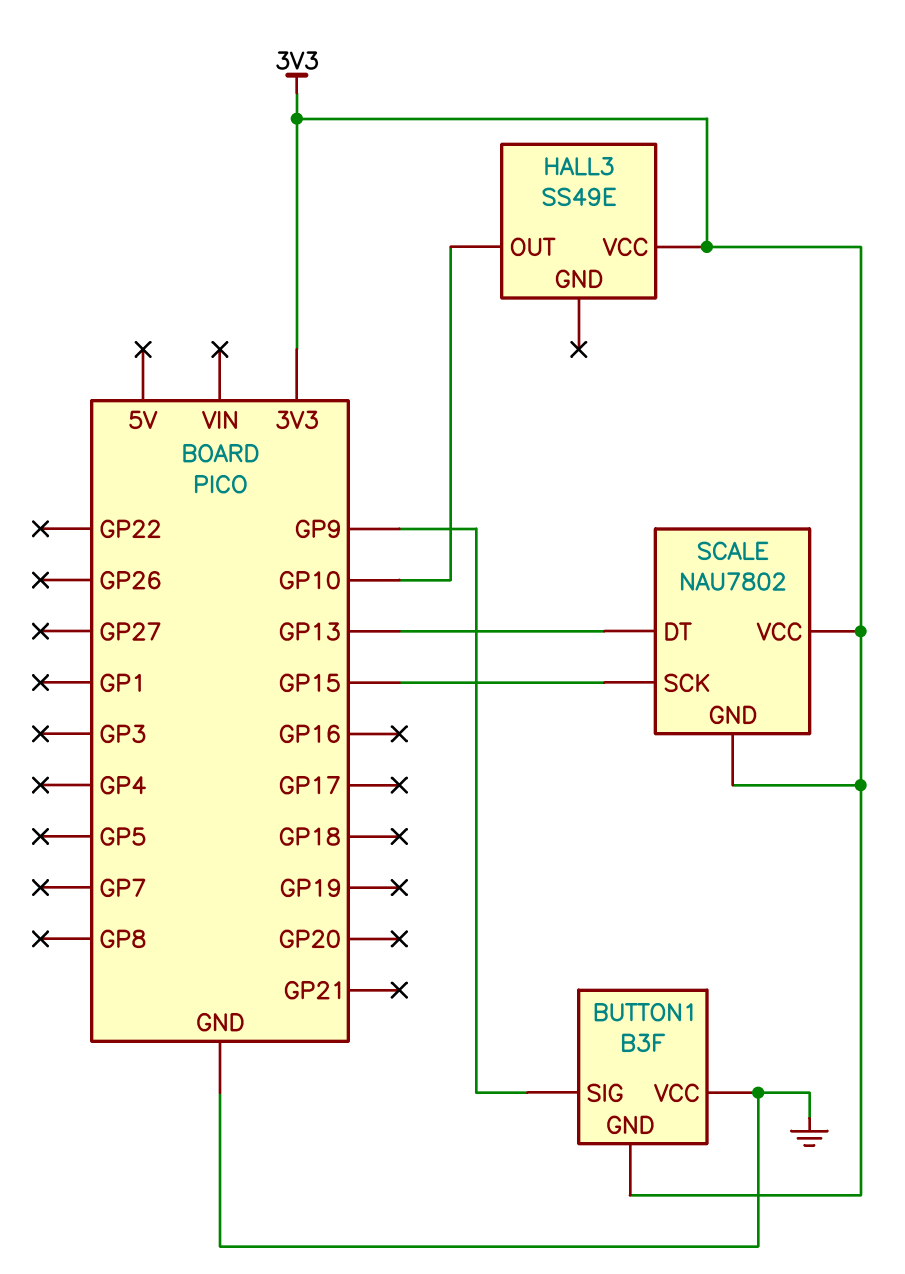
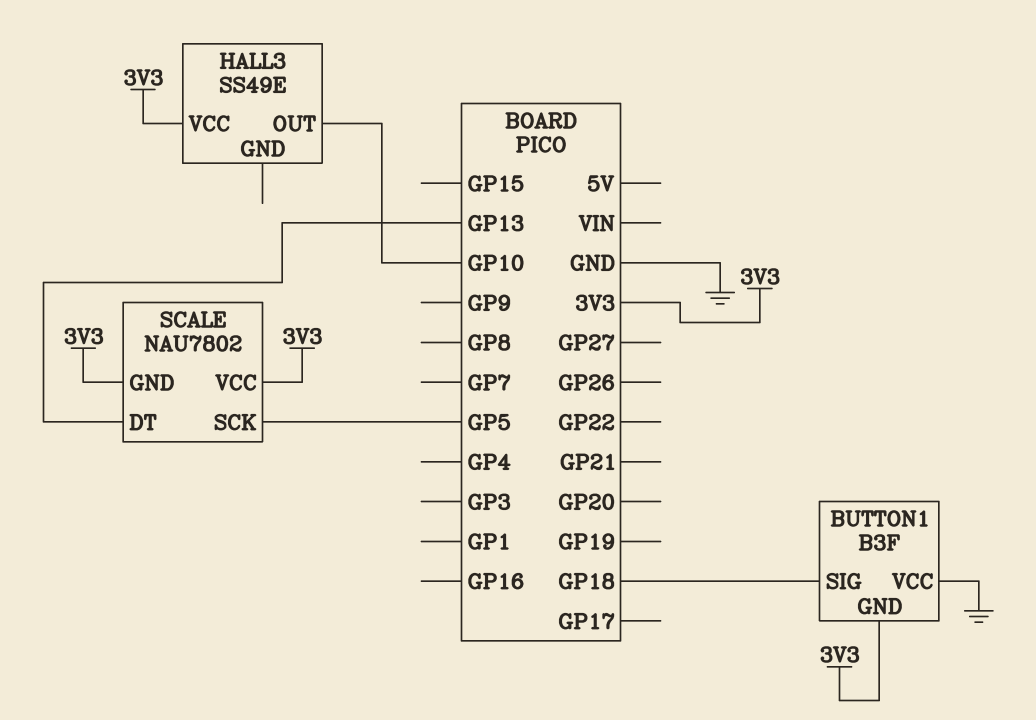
BUTTON1 pin SIG: GP9 -> GP18
SCALE pin SCK: GP15 -> GP5

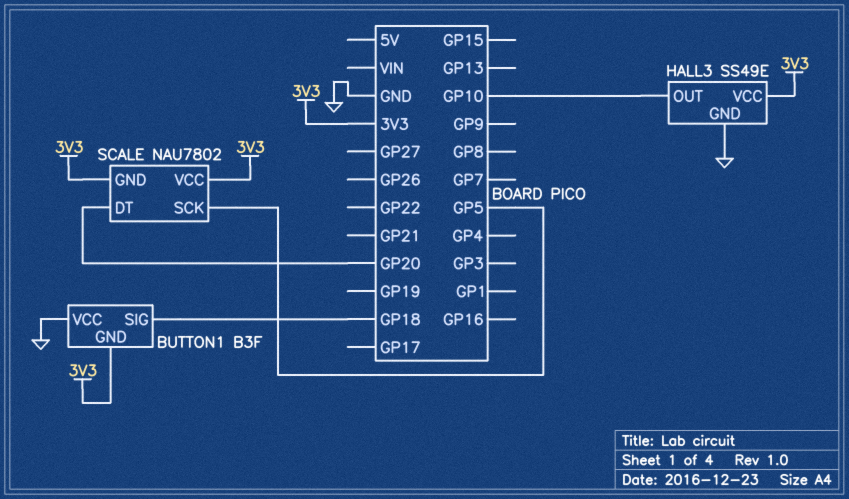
HALL3 pin GND: none -> GND
SCALE pin DT: GP13 -> GP20

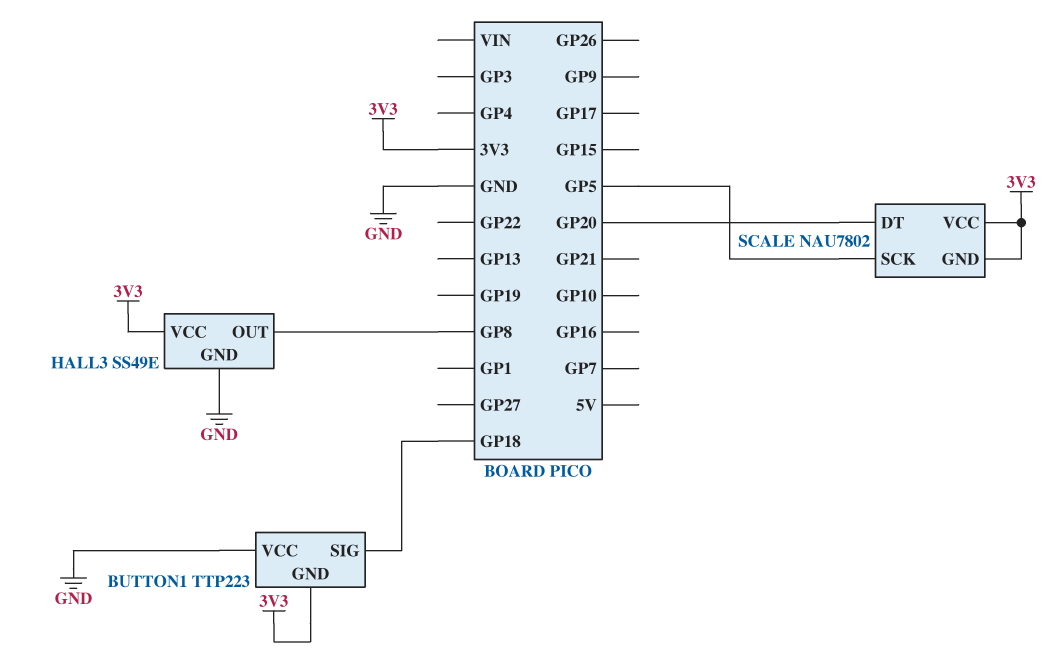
BUTTON1: B3F -> TTP223
HALL3 pin OUT: GP10 -> GP8

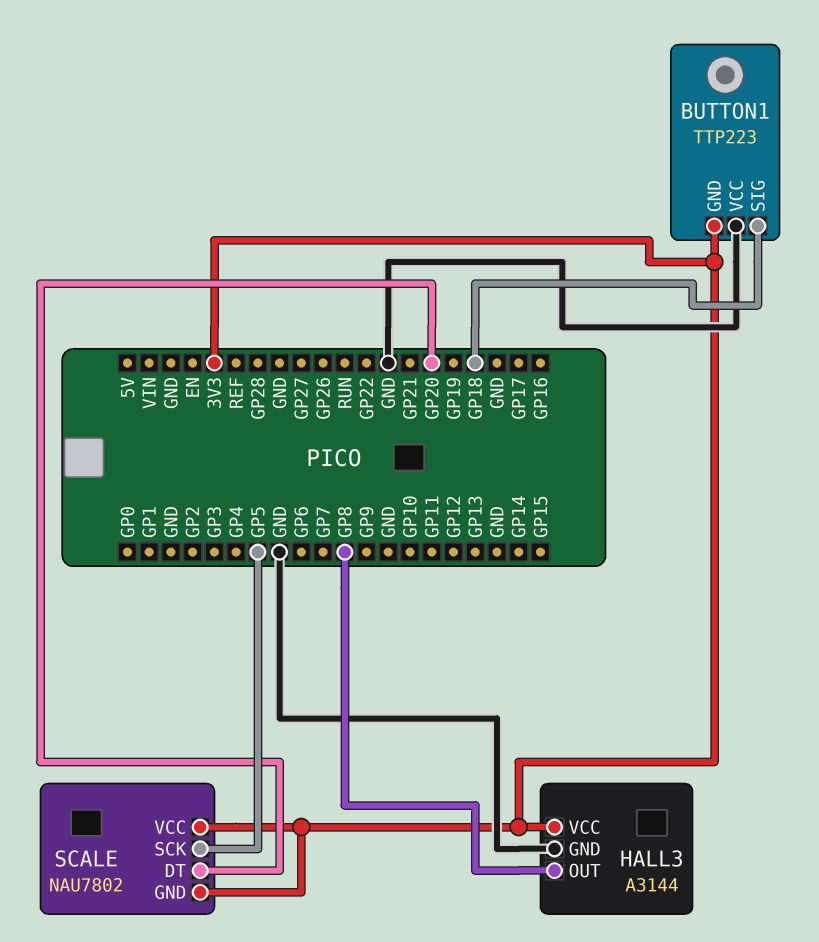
HALL3: SS49E -> A3144

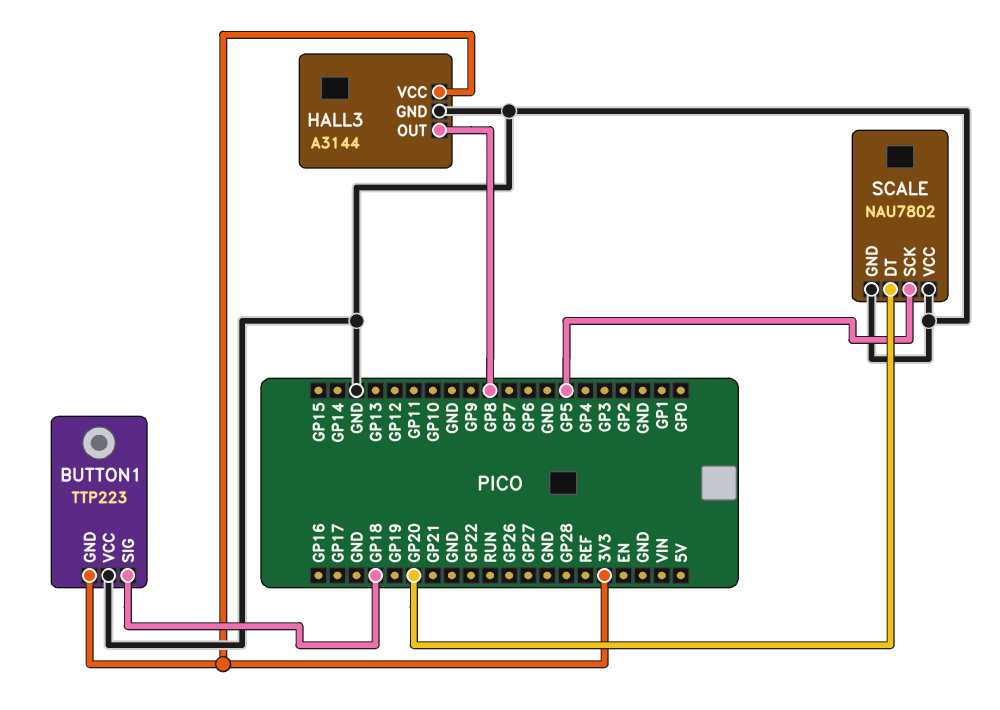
SCALE pin GND: 3V3 -> GND
SCALE pin VCC: 3V3 -> GND

